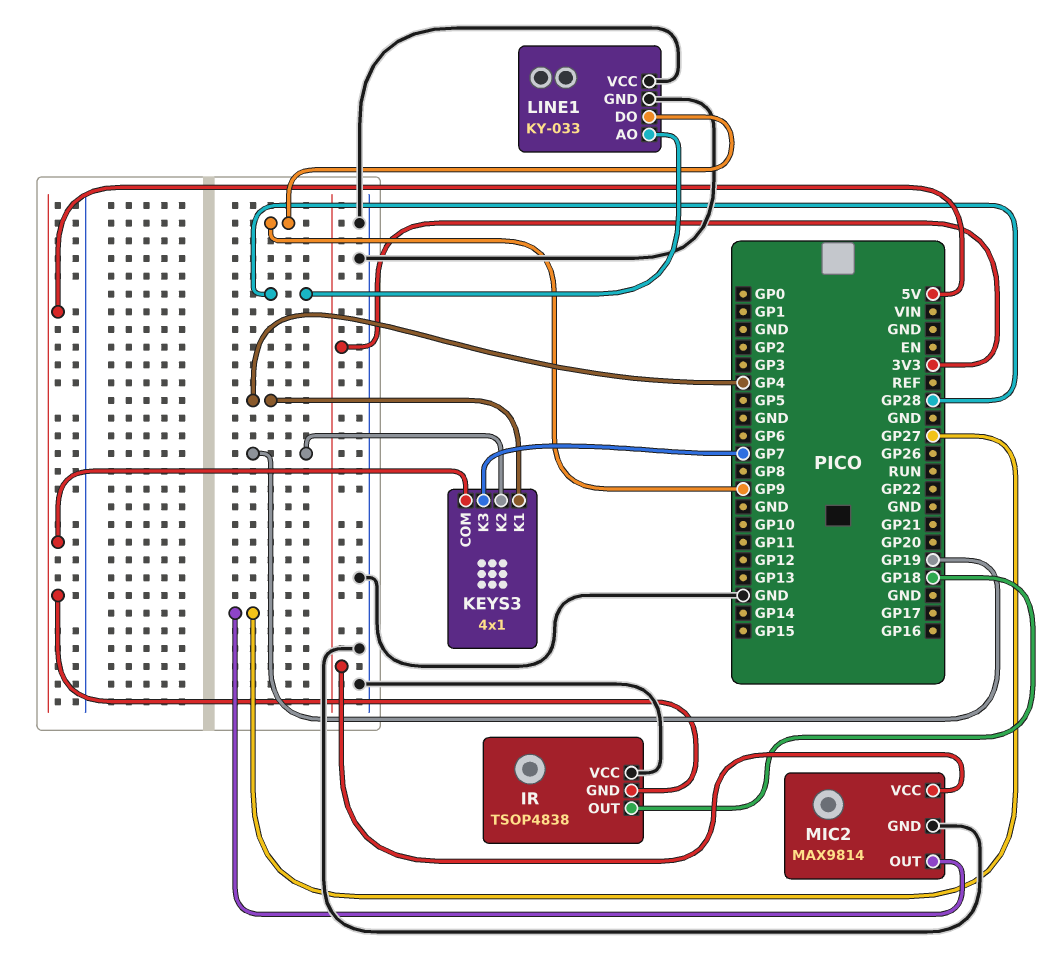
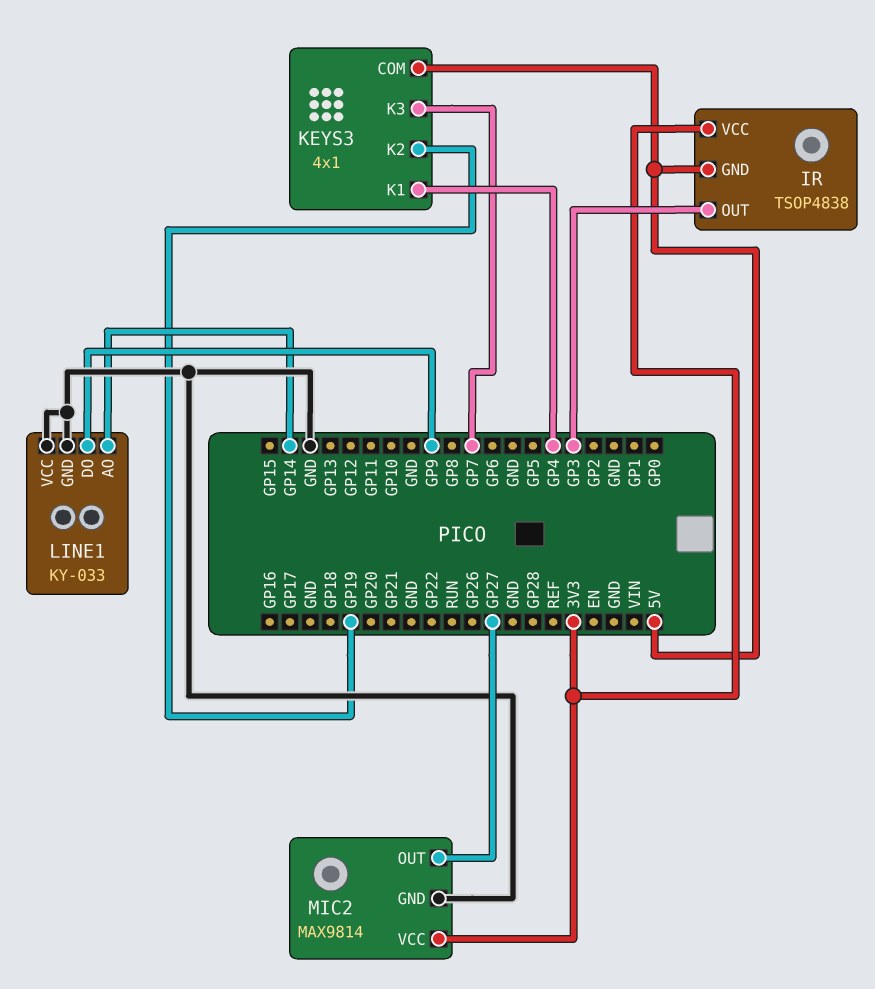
IR pin OUT: GP18 -> GP3
IR pin VCC: GND -> 3V3
LINE1 pin AO: GP28 -> GP14

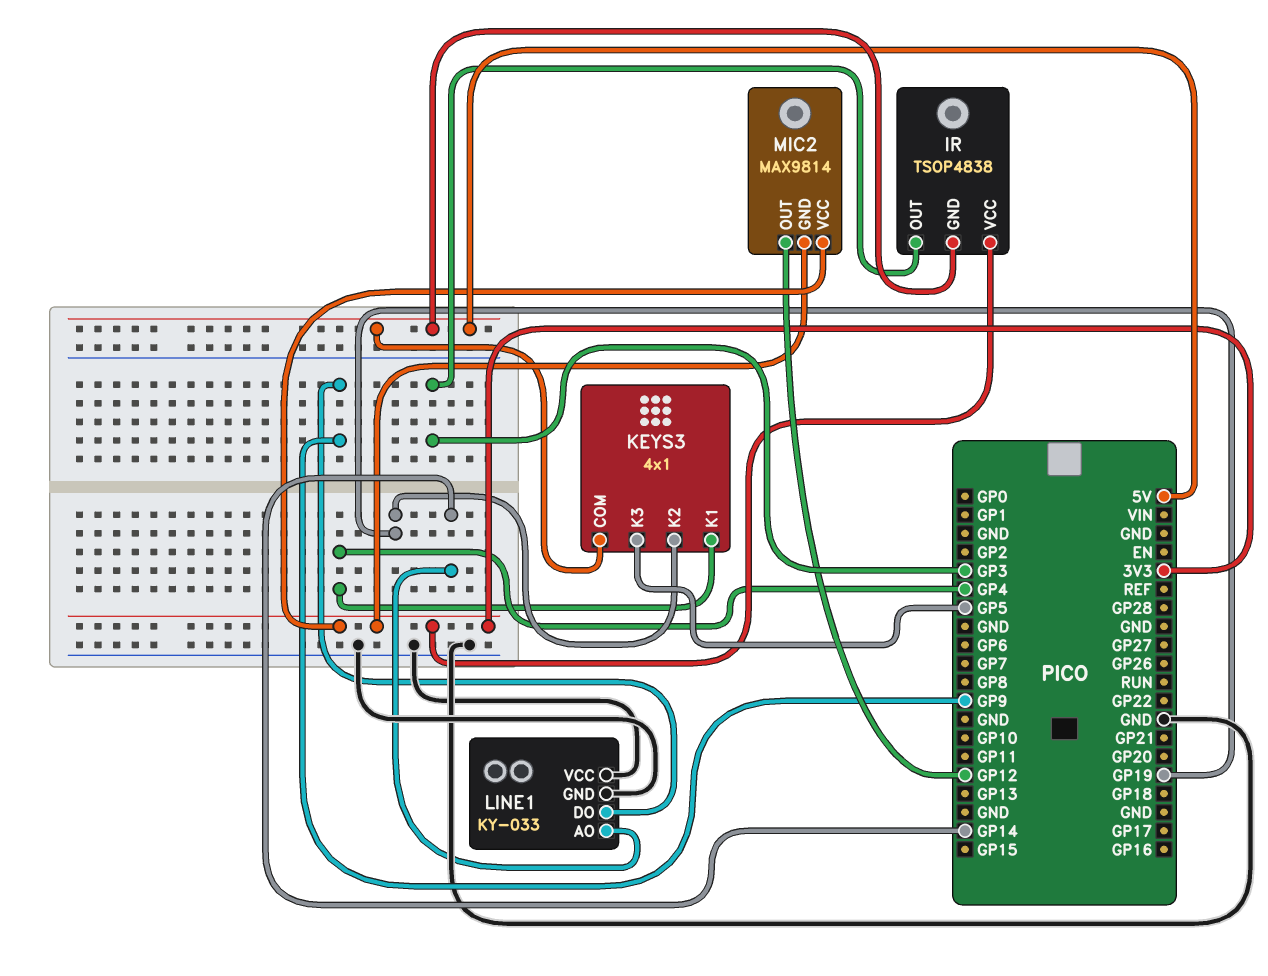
KEYS3 pin K3: GP7 -> GP5
MIC2 pin GND: GND -> 3V3
MIC2 pin OUT: GP27 -> GP12

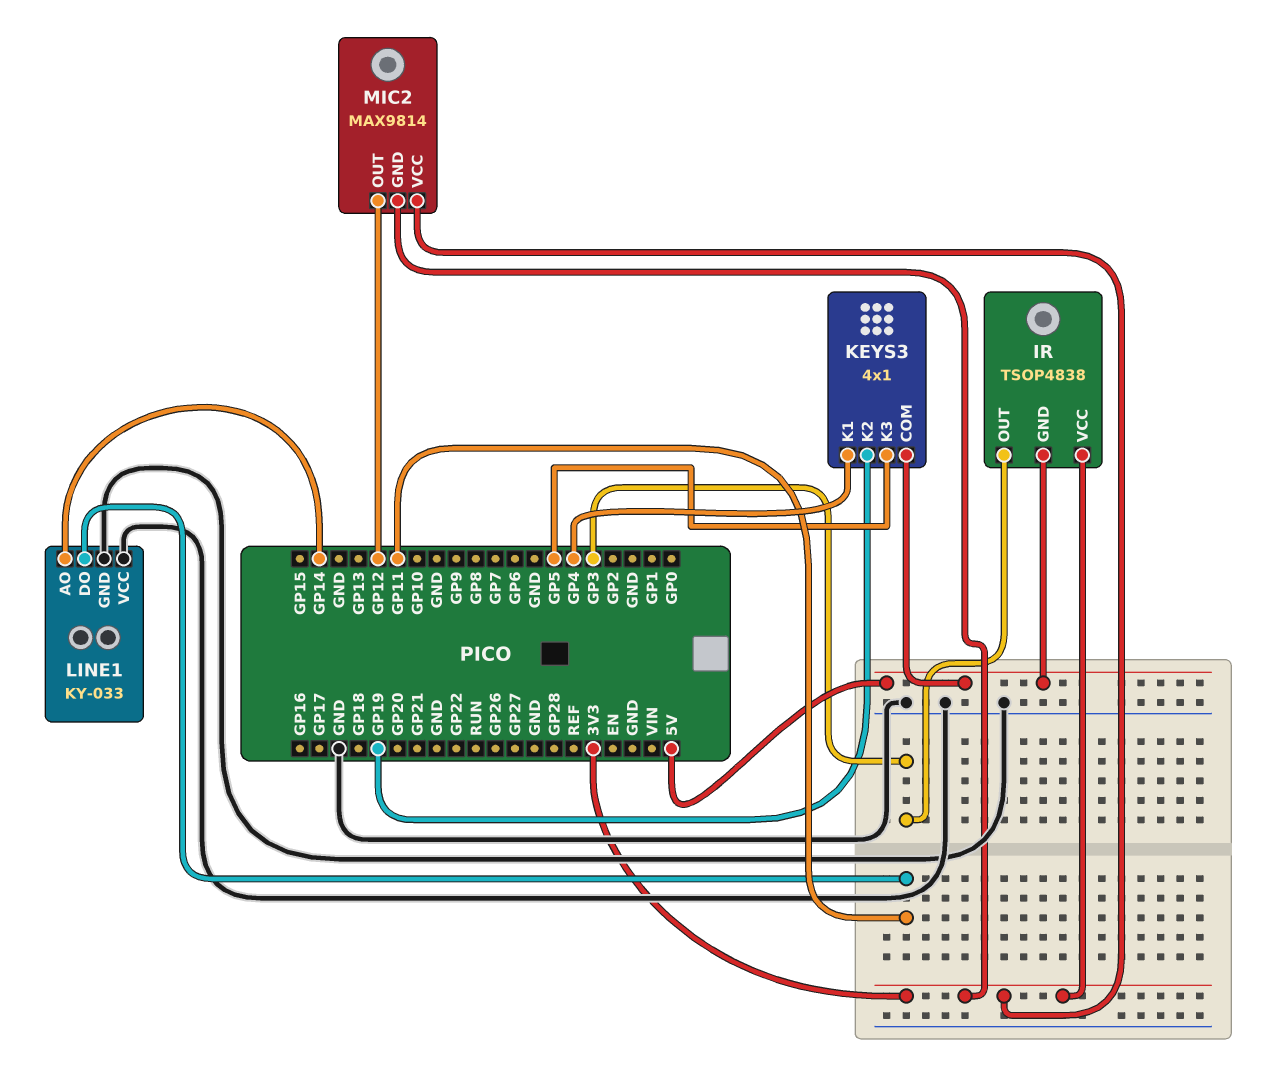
LINE1 pin DO: GP9 -> GP11

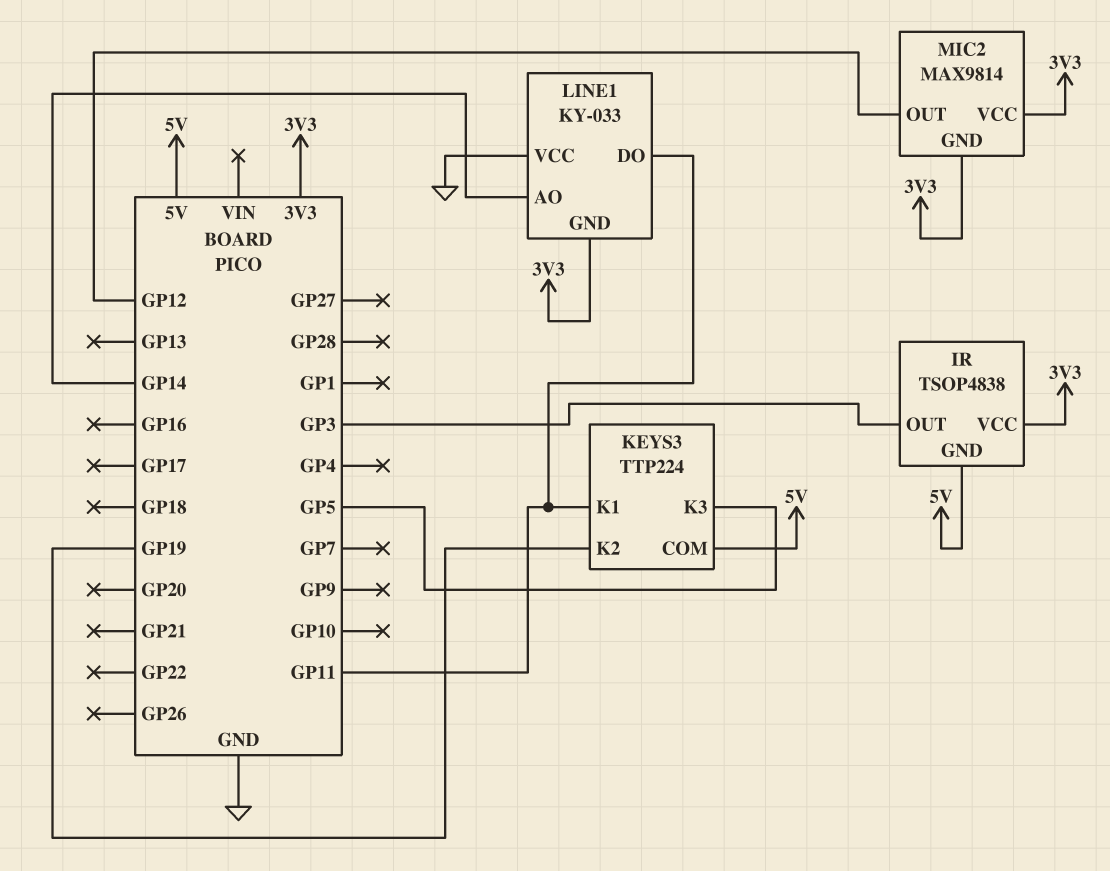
KEYS3: 4x1 -> TTP224
KEYS3 pin K1: GP4 -> GP11
LINE1 pin GND: GND -> 3V3

